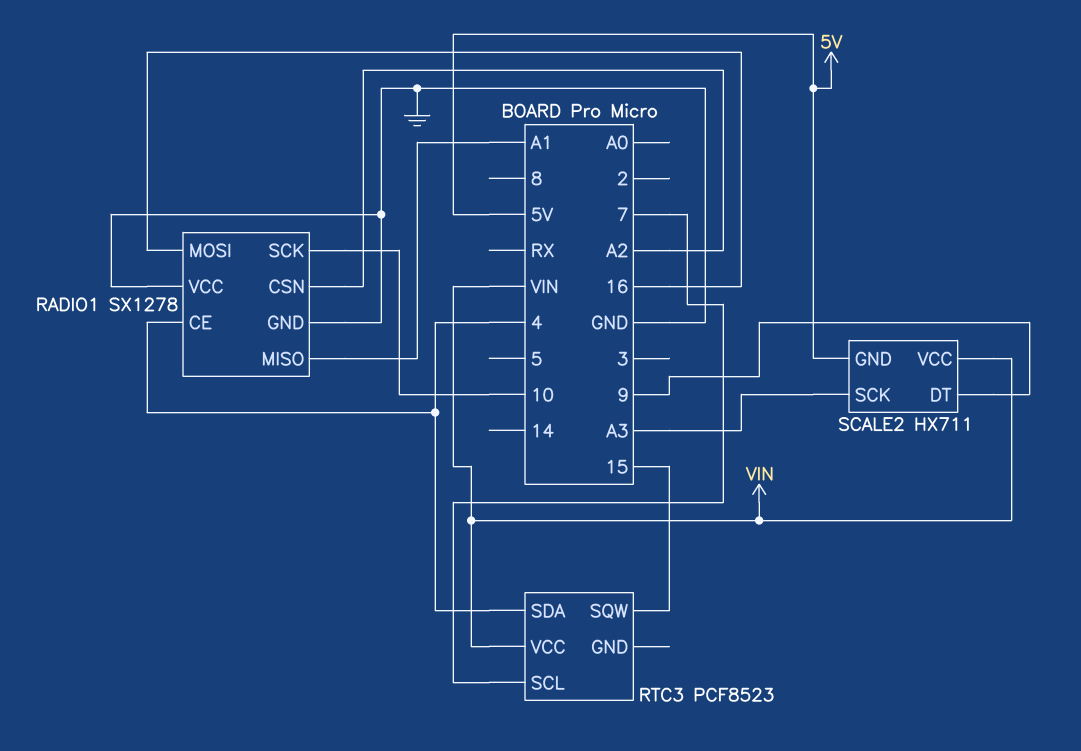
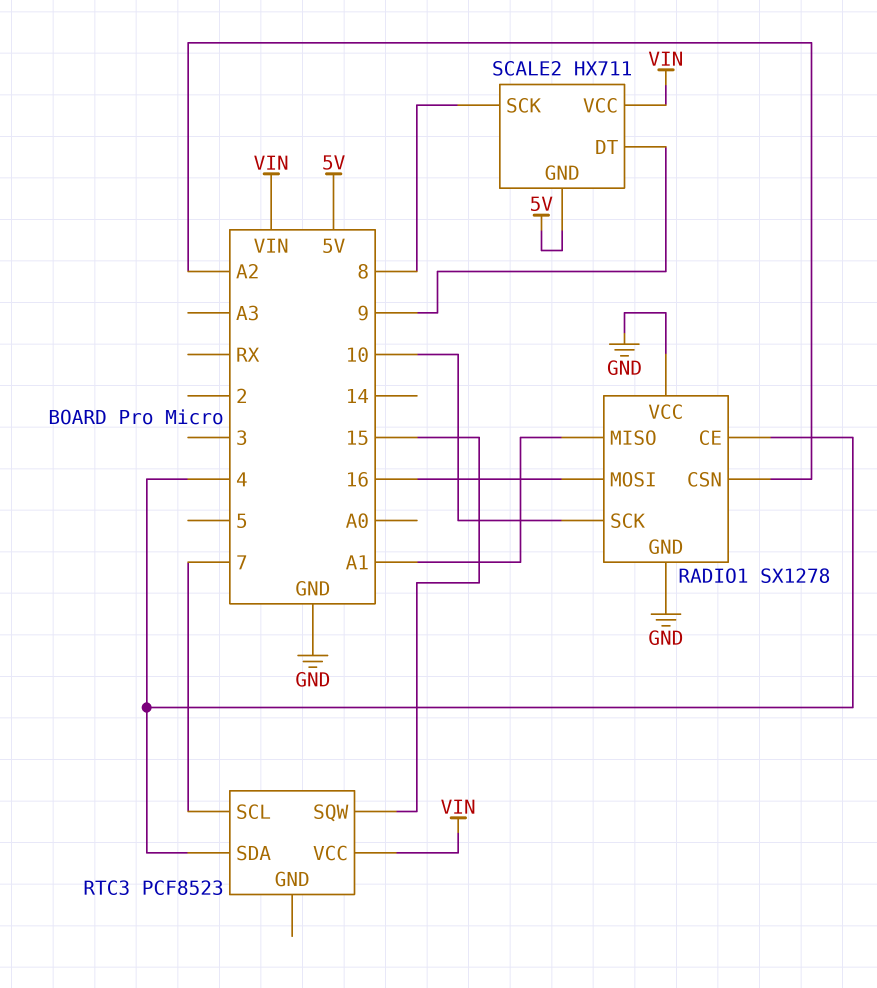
SCALE2 pin SCK: A3 -> 8

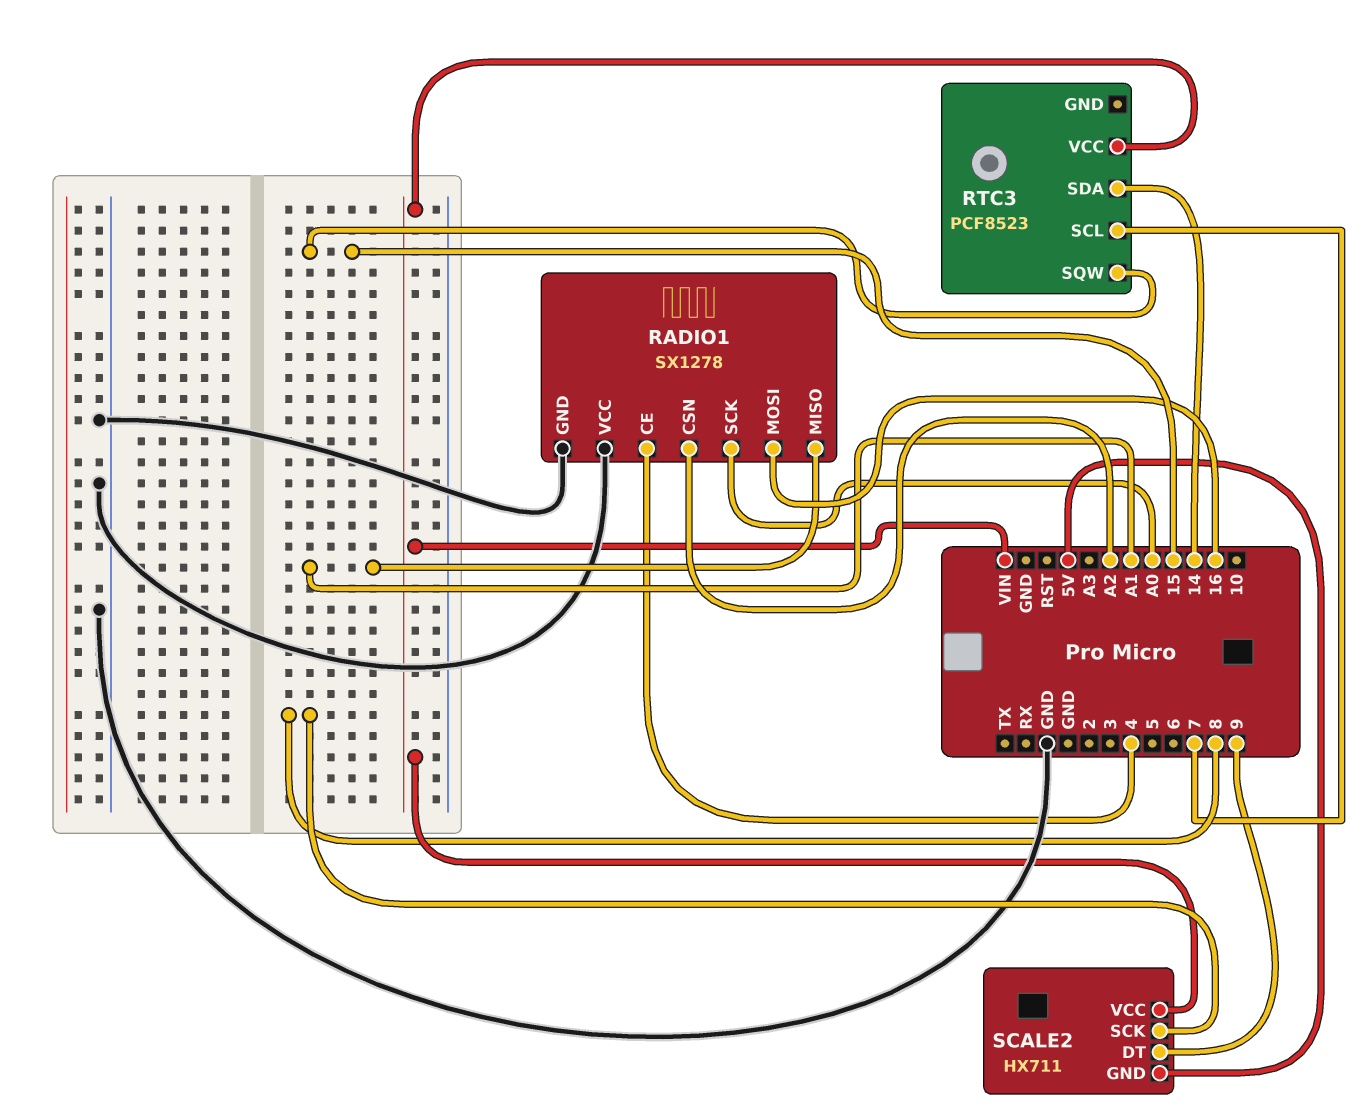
RADIO1 pin SCK: 10 -> A0
RTC3 pin SDA: 4 -> 14

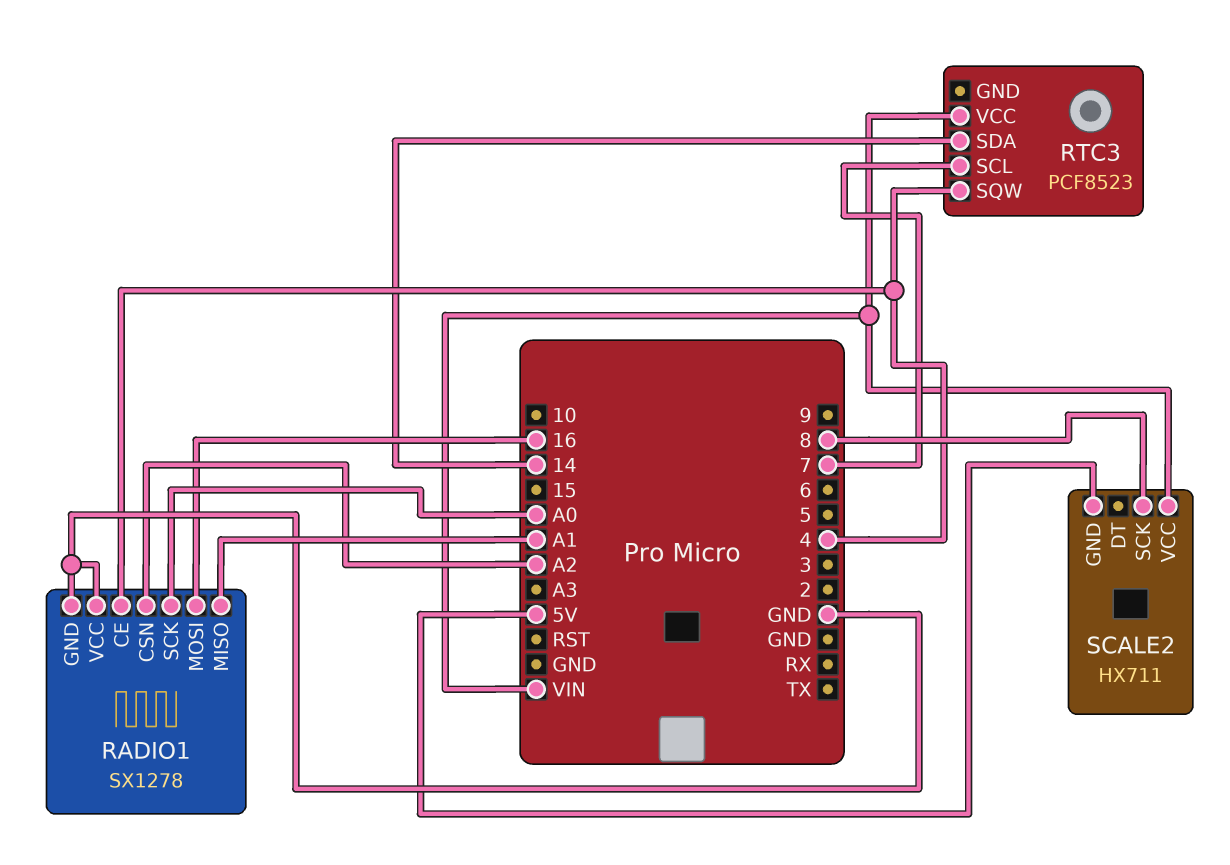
RTC3 pin SQW: 15 -> 4
SCALE2 pin DT: 9 -> none

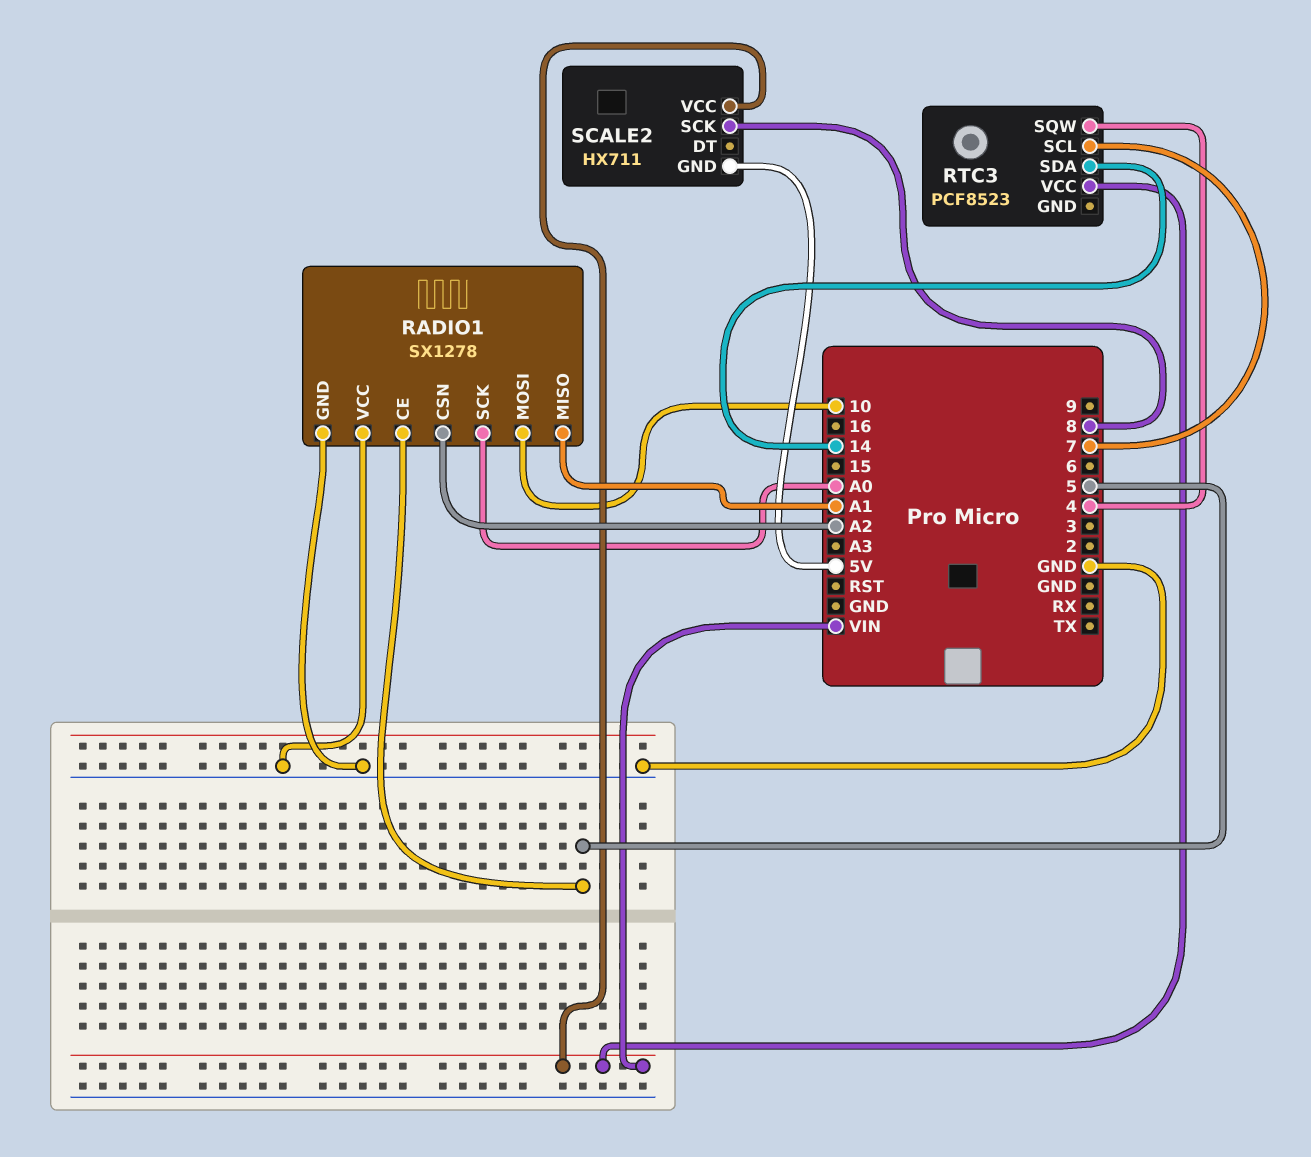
RADIO1 pin CE: 4 -> 5
RADIO1 pin MOSI: 16 -> 10

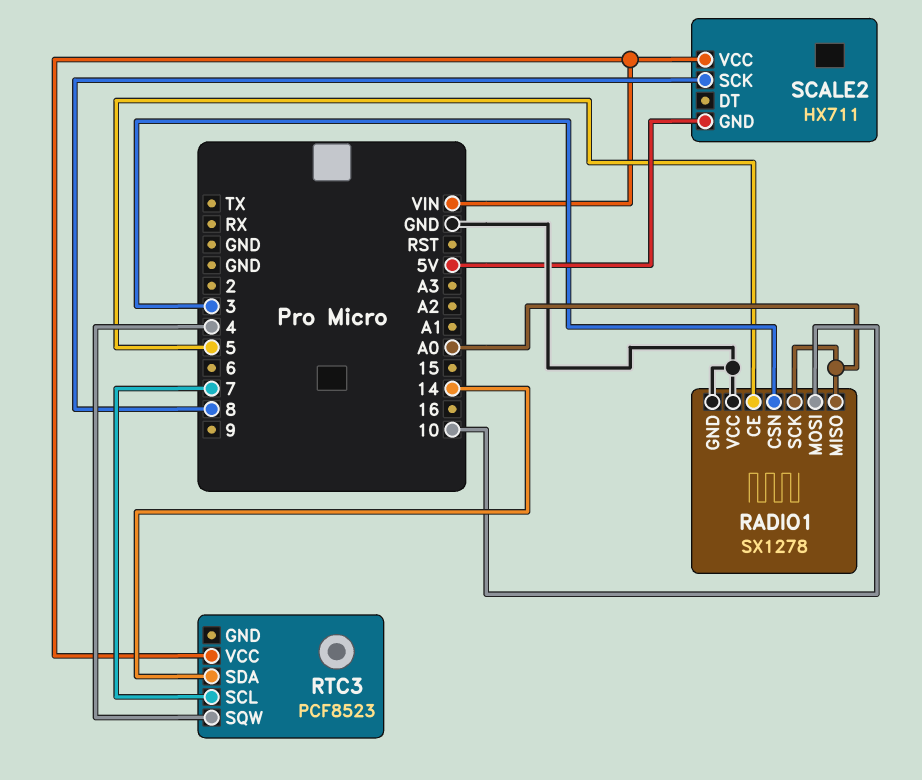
RADIO1 pin CSN: A2 -> 3
RADIO1 pin MISO: A1 -> A0

